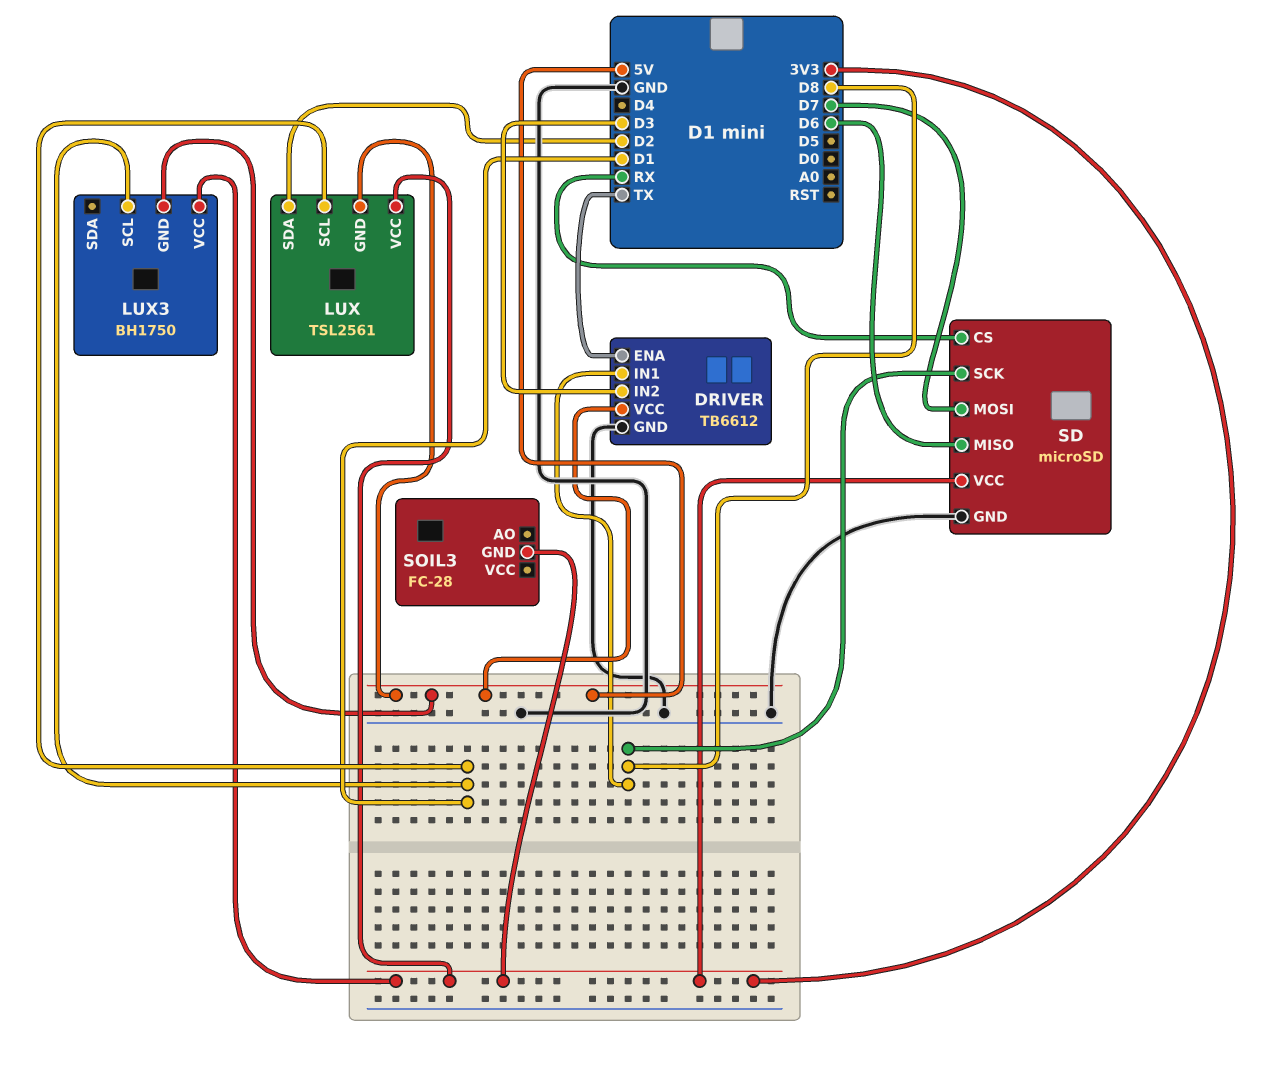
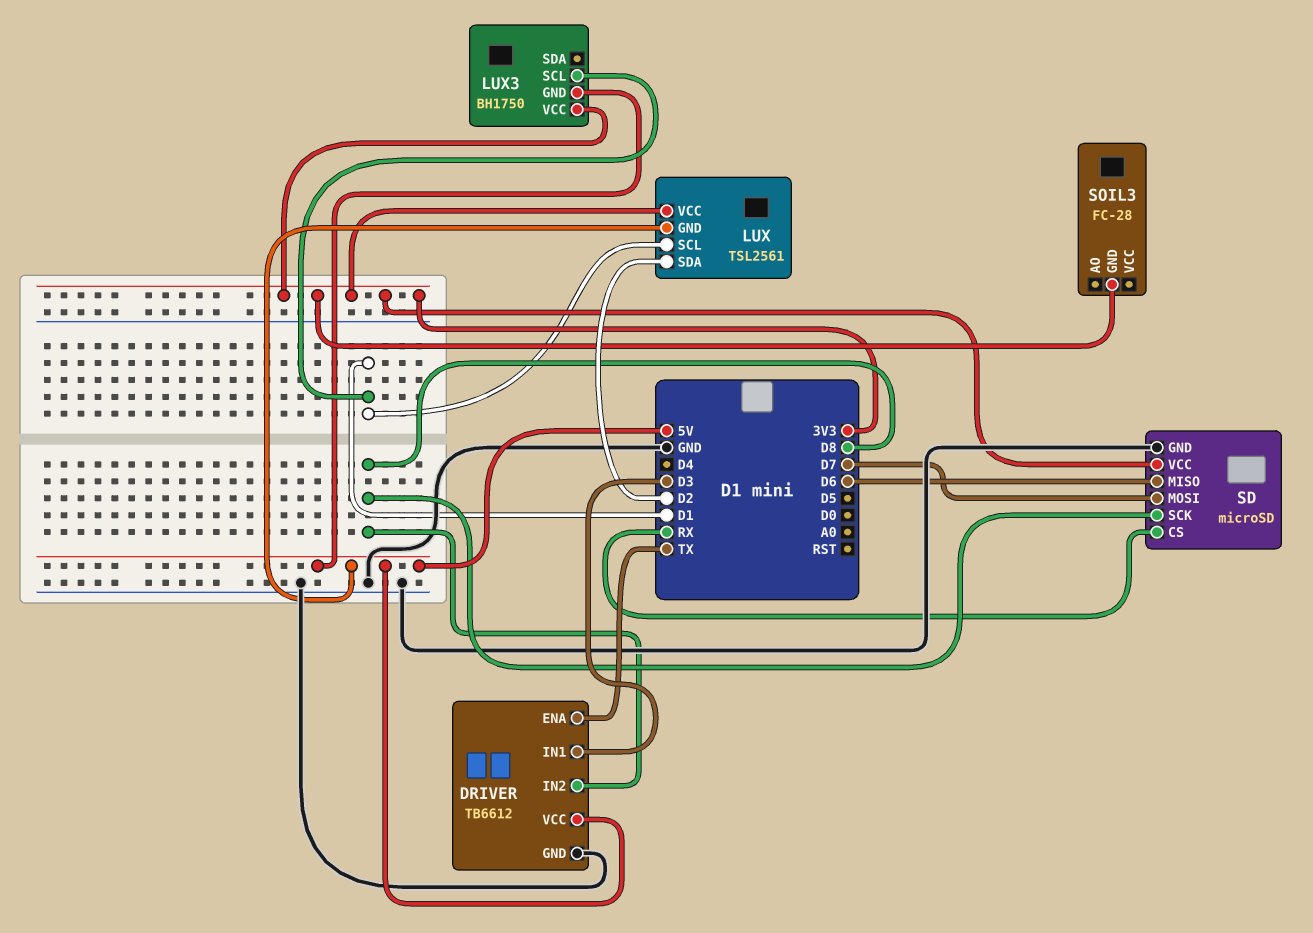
DRIVER pin IN1: D8 -> D3
DRIVER pin IN2: D3 -> D8

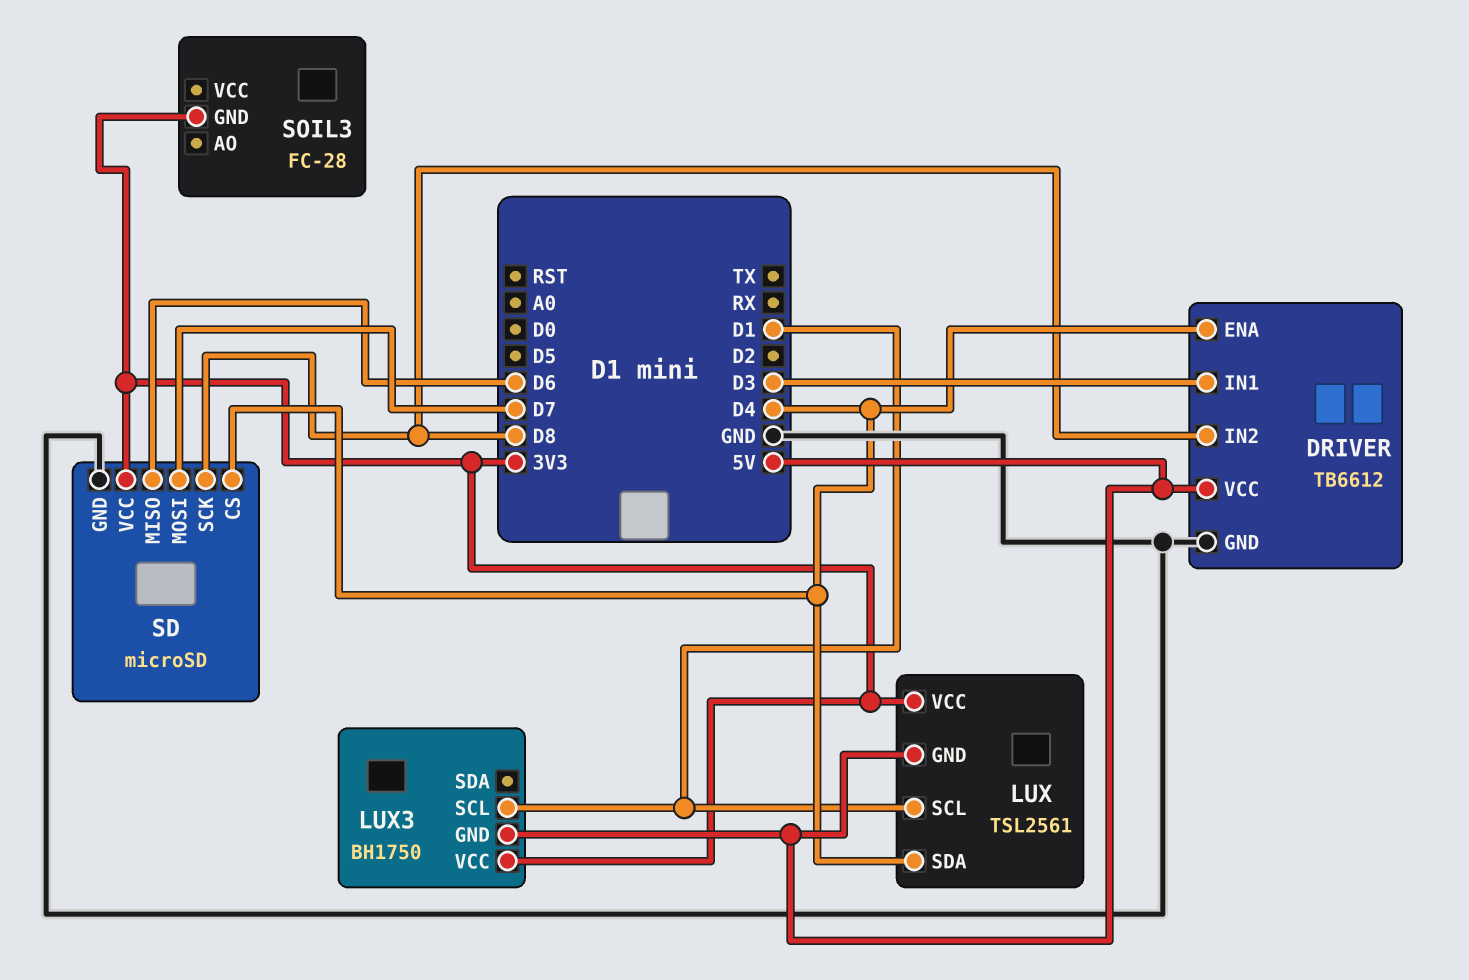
DRIVER pin ENA: TX -> D4
LUX pin SDA: D2 -> D4
SD pin CS: RX -> D4

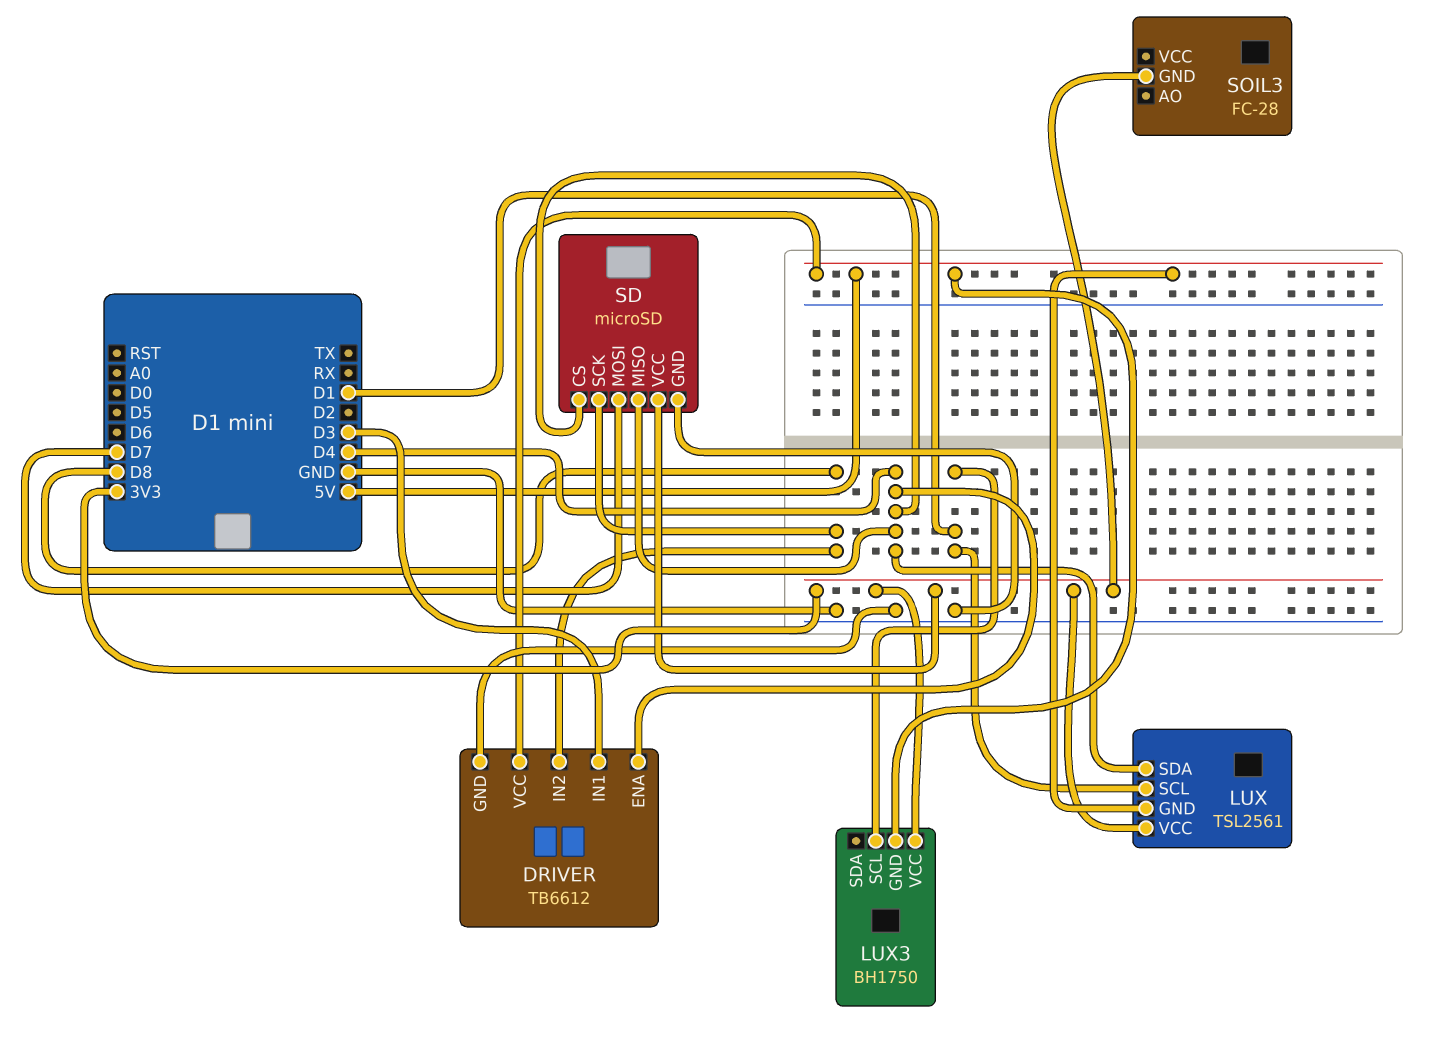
SD pin MISO: D6 -> D4

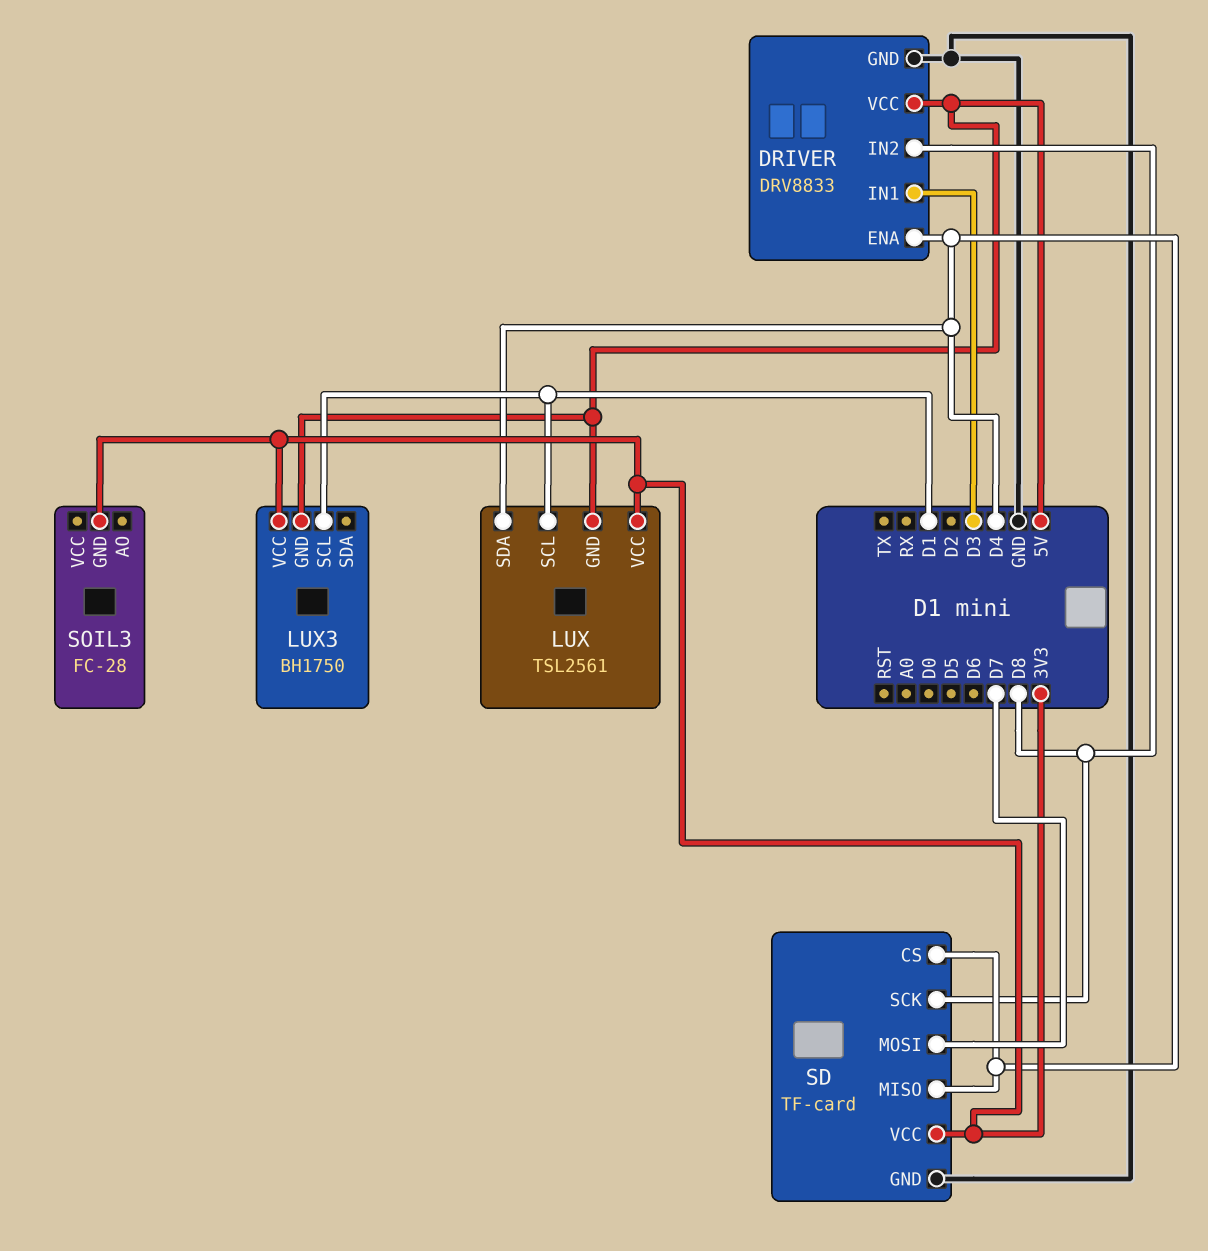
DRIVER: TB6612 -> DRV8833
SD: microSD -> TF-card

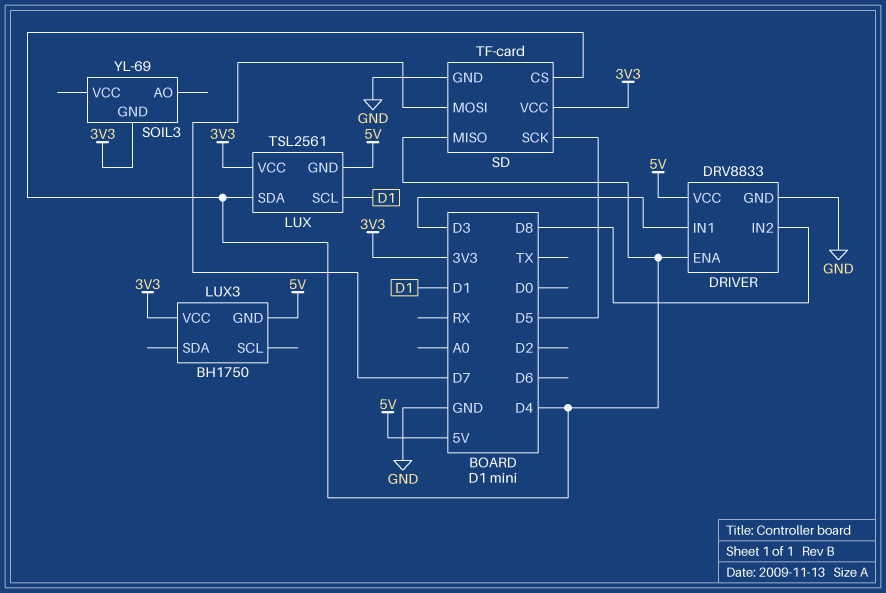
LUX3 pin SCL: D1 -> none
SD pin SCK: D8 -> D5
SOIL3: FC-28 -> YL-69

